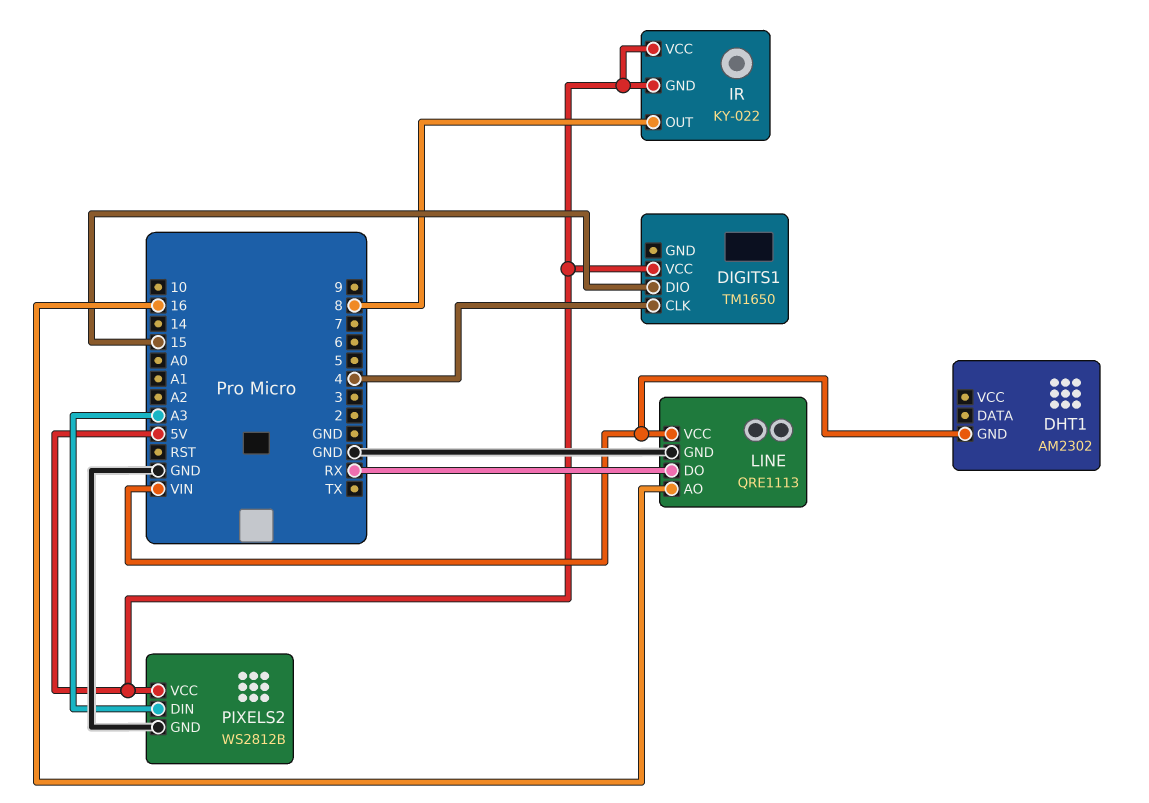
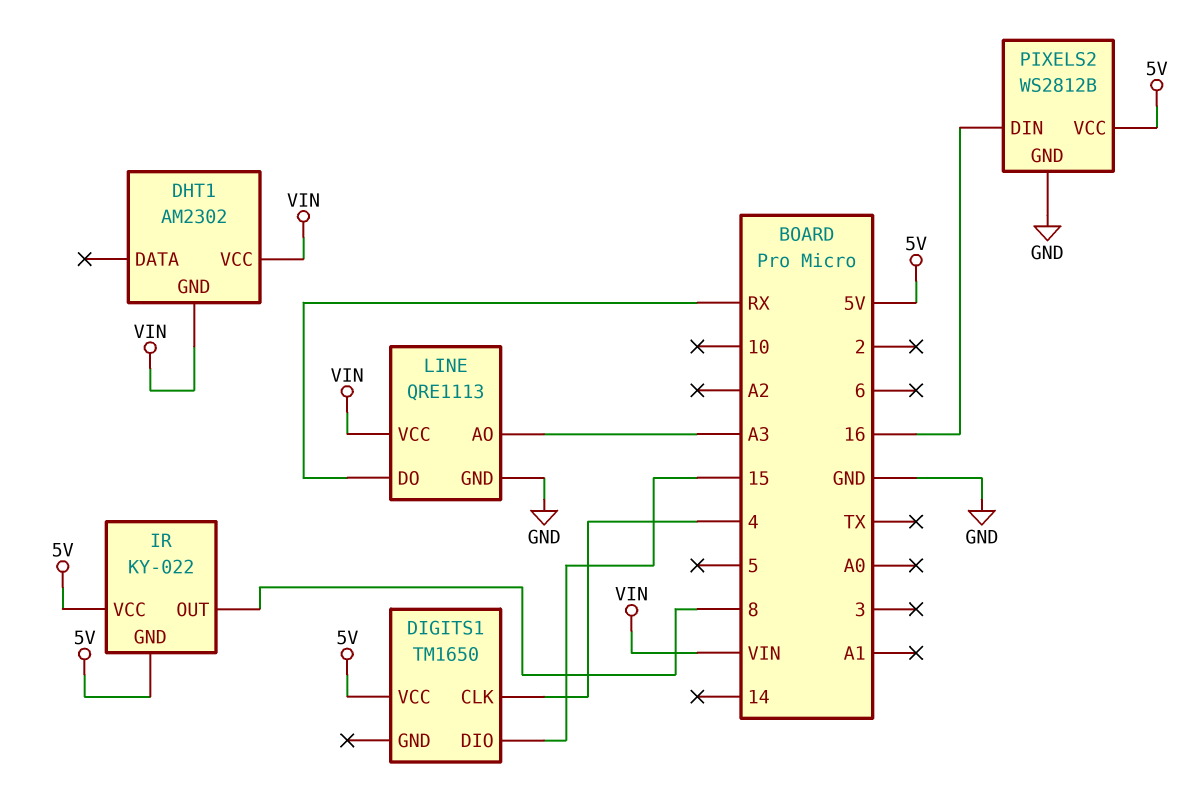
DHT1 pin VCC: none -> VIN
LINE pin AO: 16 -> A3
PIXELS2 pin DIN: A3 -> 16

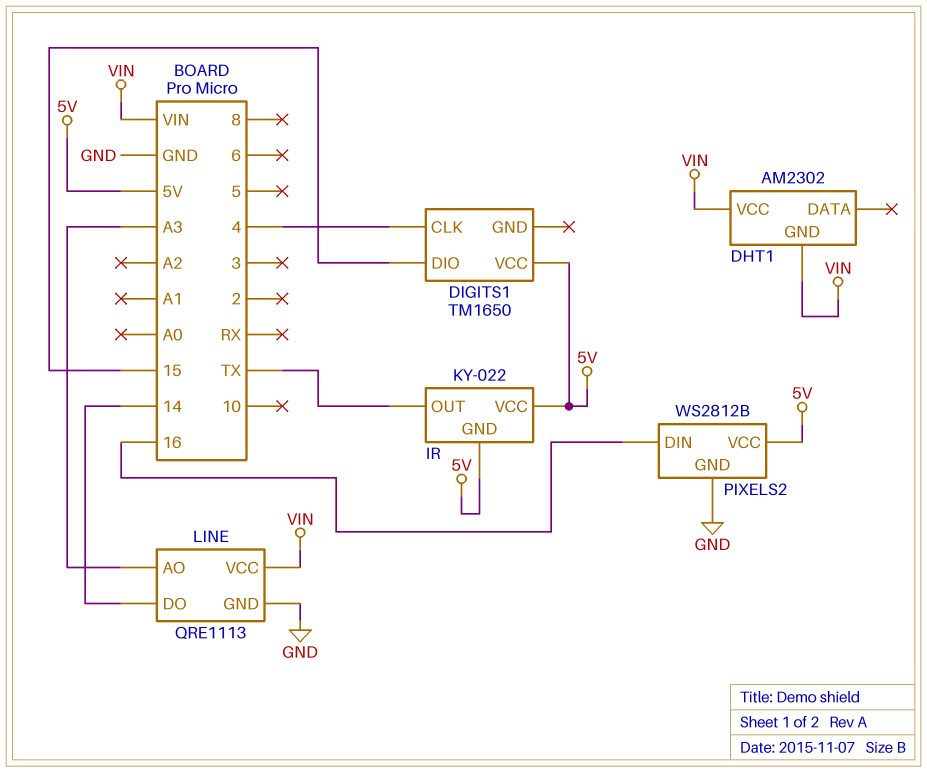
IR pin OUT: 8 -> TX
LINE pin DO: RX -> 14

